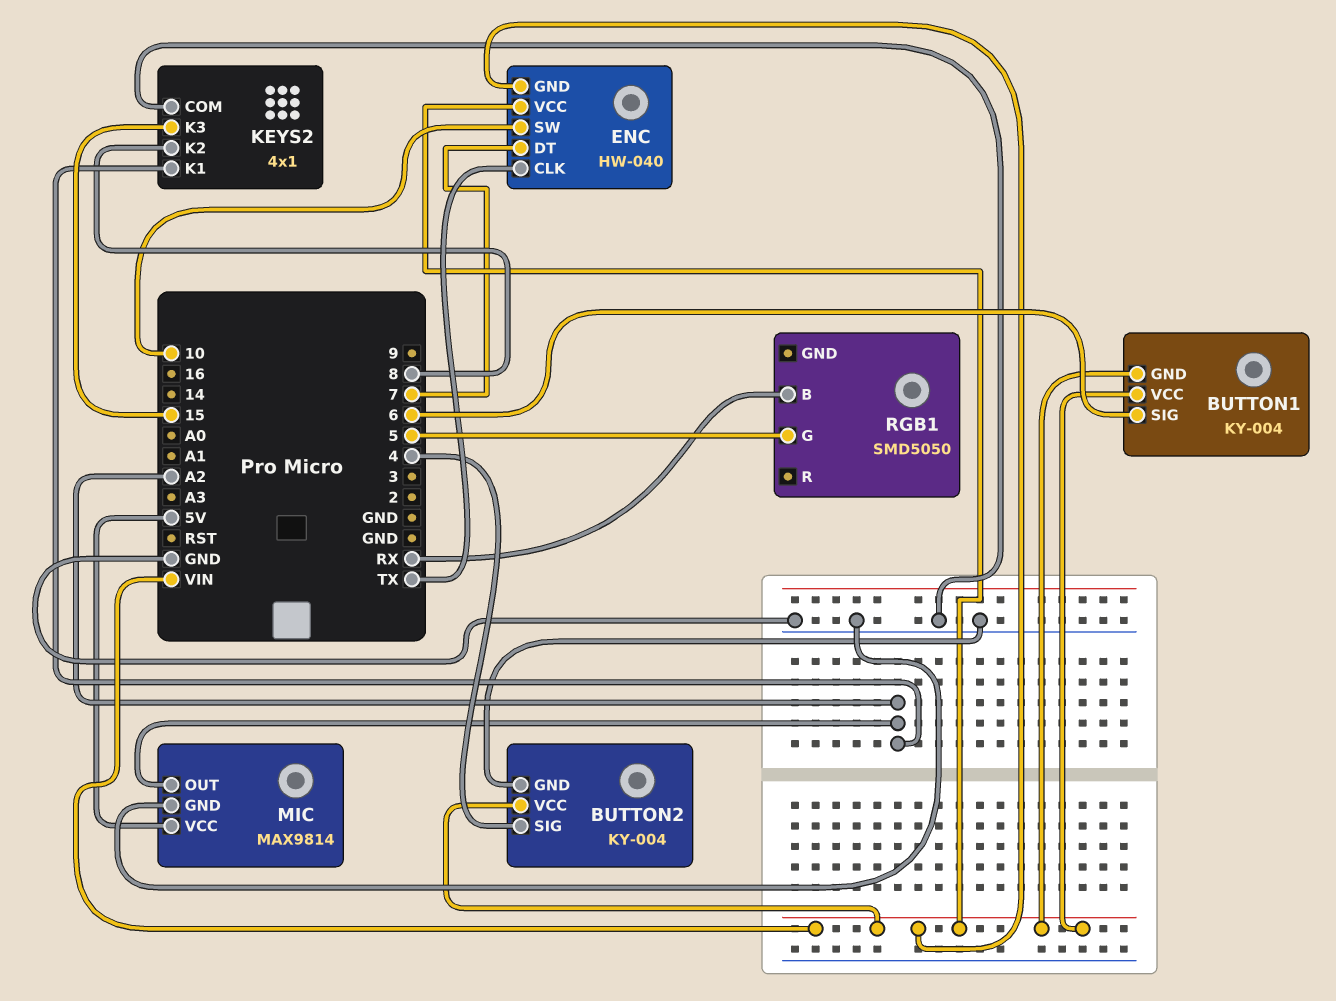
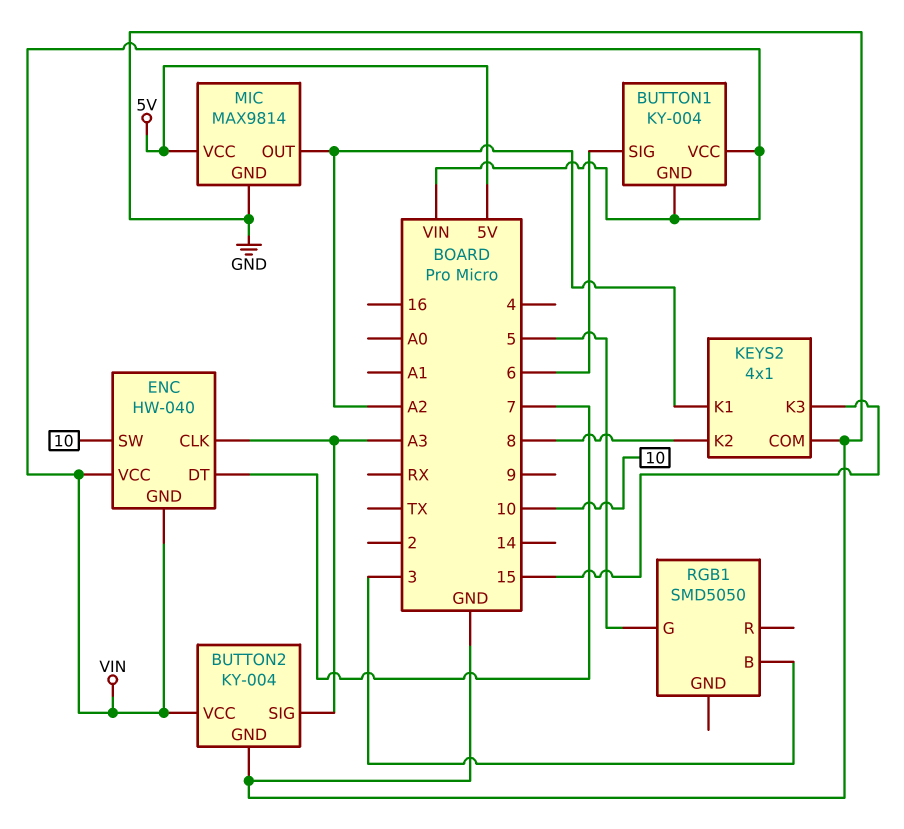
BUTTON2 pin SIG: 4 -> A3
ENC pin CLK: TX -> A3
RGB1 pin B: RX -> 3

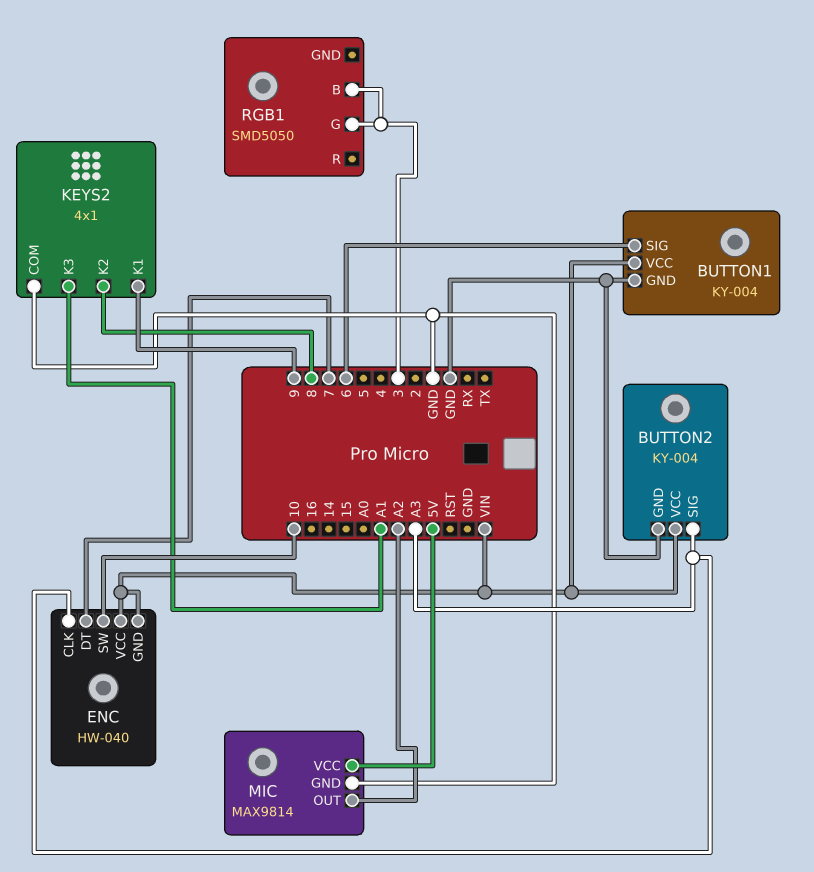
BUTTON1 pin GND: VIN -> GND
KEYS2 pin K1: A2 -> 9
KEYS2 pin K3: 15 -> A1
RGB1 pin G: 5 -> 3

